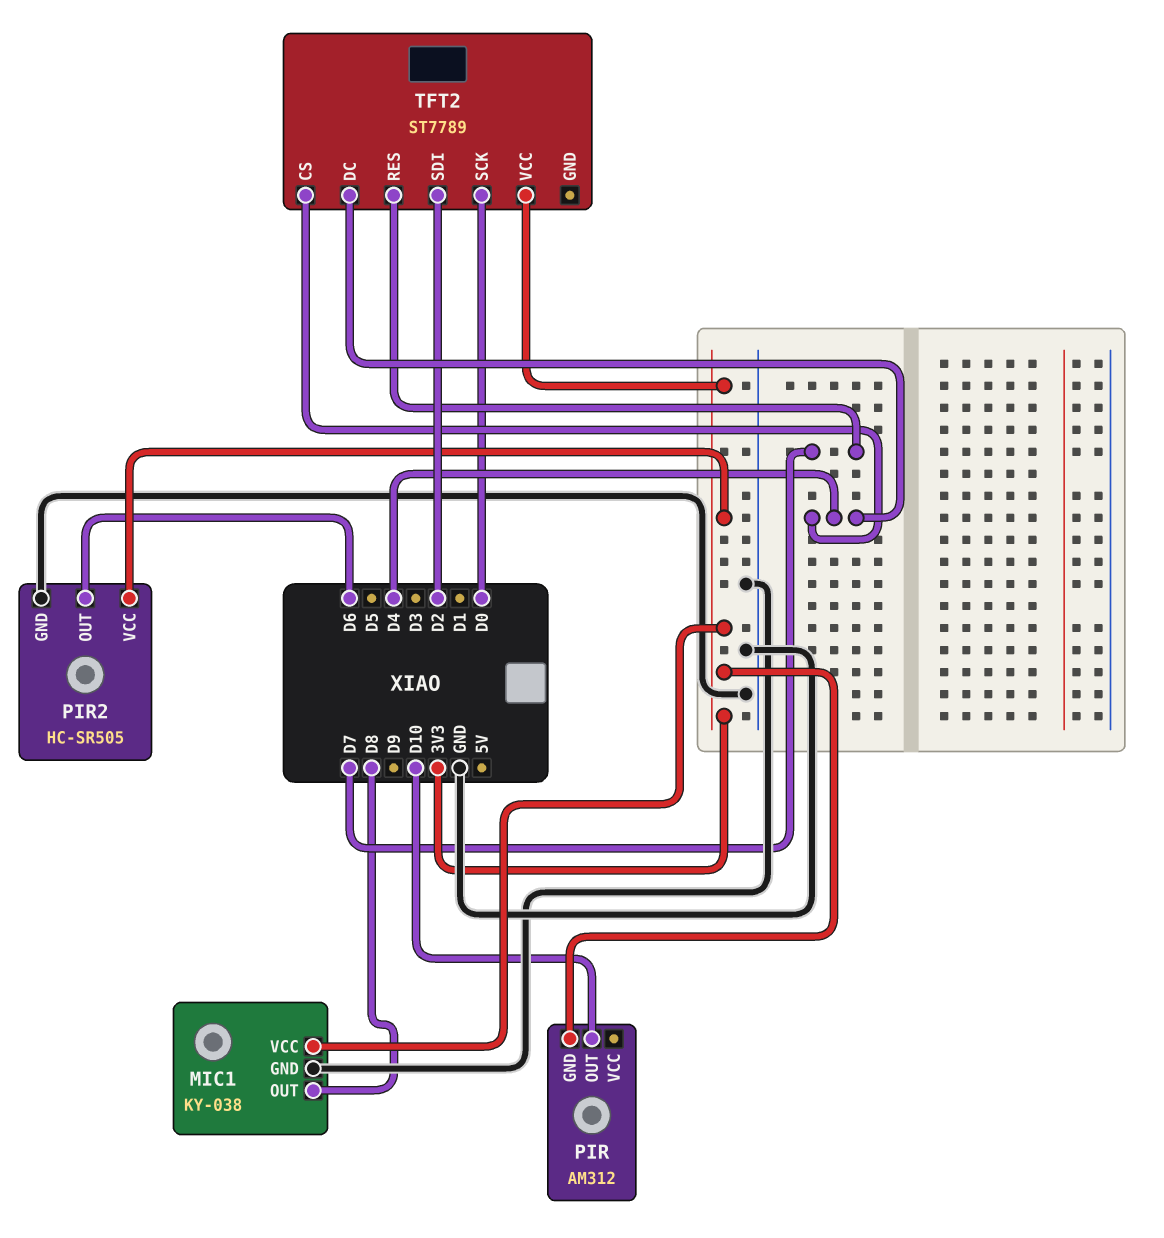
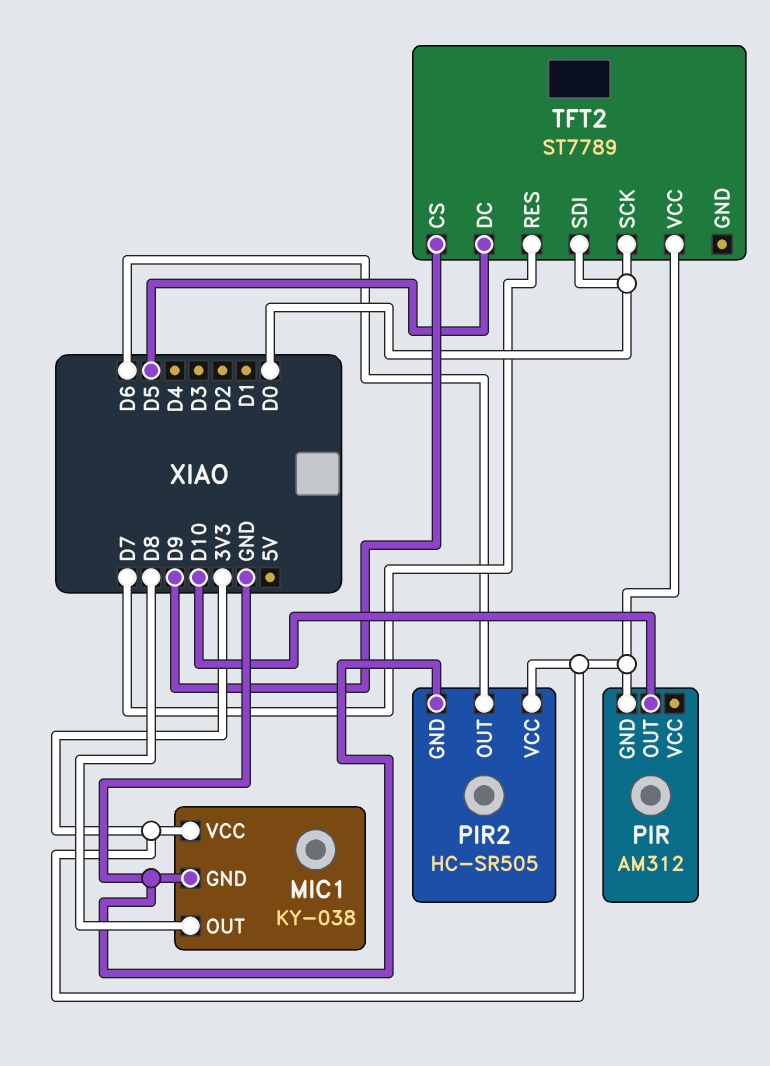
TFT2 pin CS: D4 -> D9
TFT2 pin DC: D4 -> D5
TFT2 pin SDI: D2 -> D0

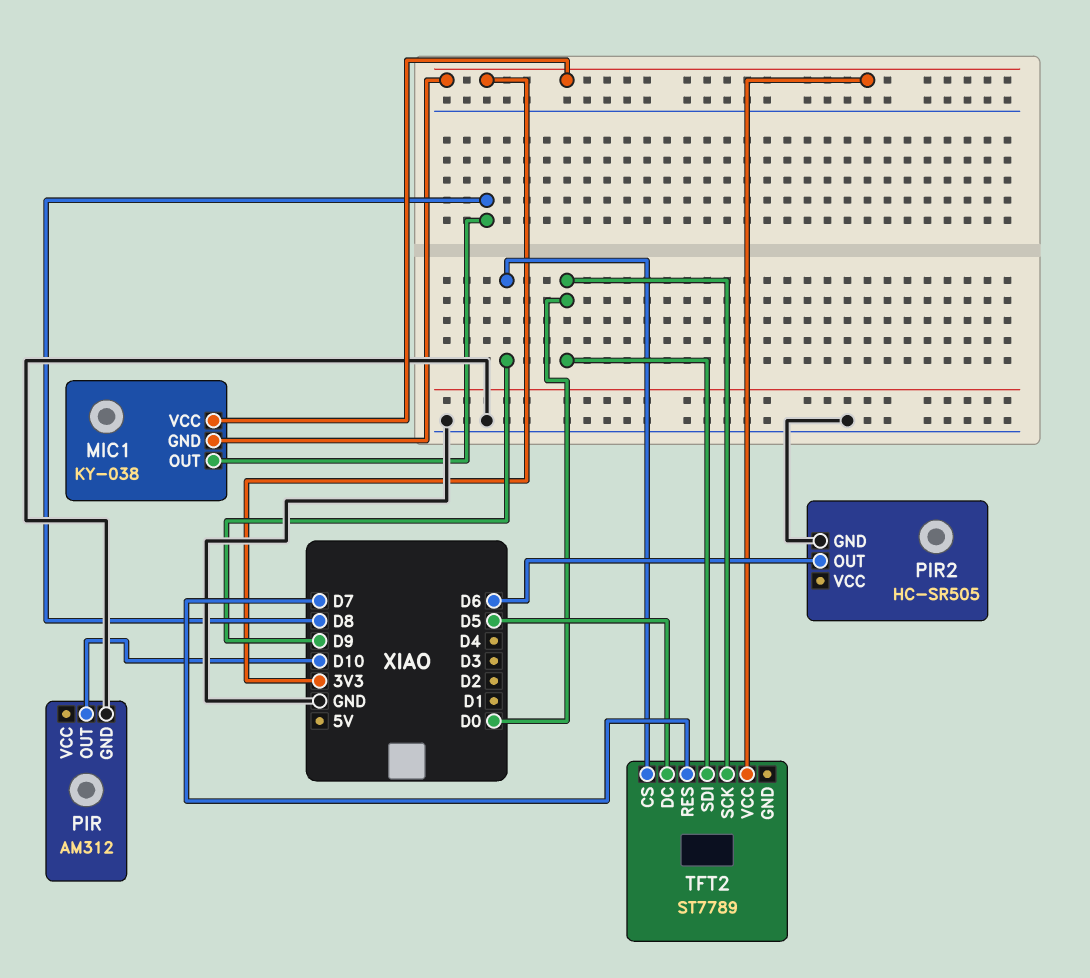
MIC1 pin GND: GND -> 3V3
PIR pin GND: 3V3 -> GND
PIR2 pin VCC: 3V3 -> none

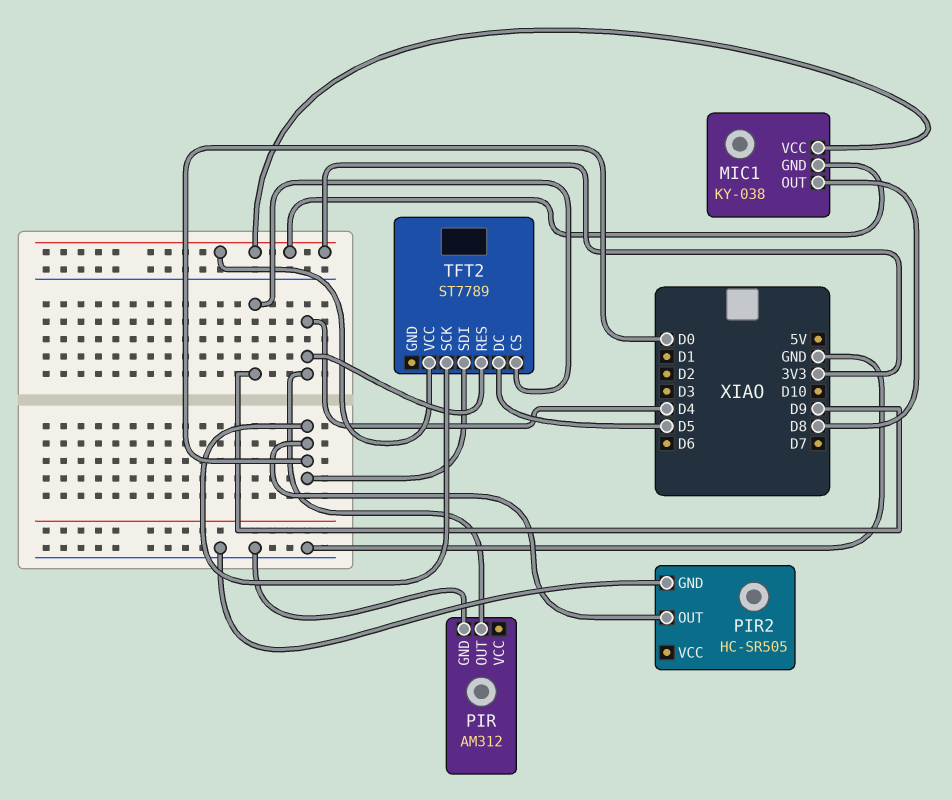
PIR pin OUT: D10 -> D4
PIR2 pin OUT: D6 -> D0
TFT2 pin RES: D7 -> D4

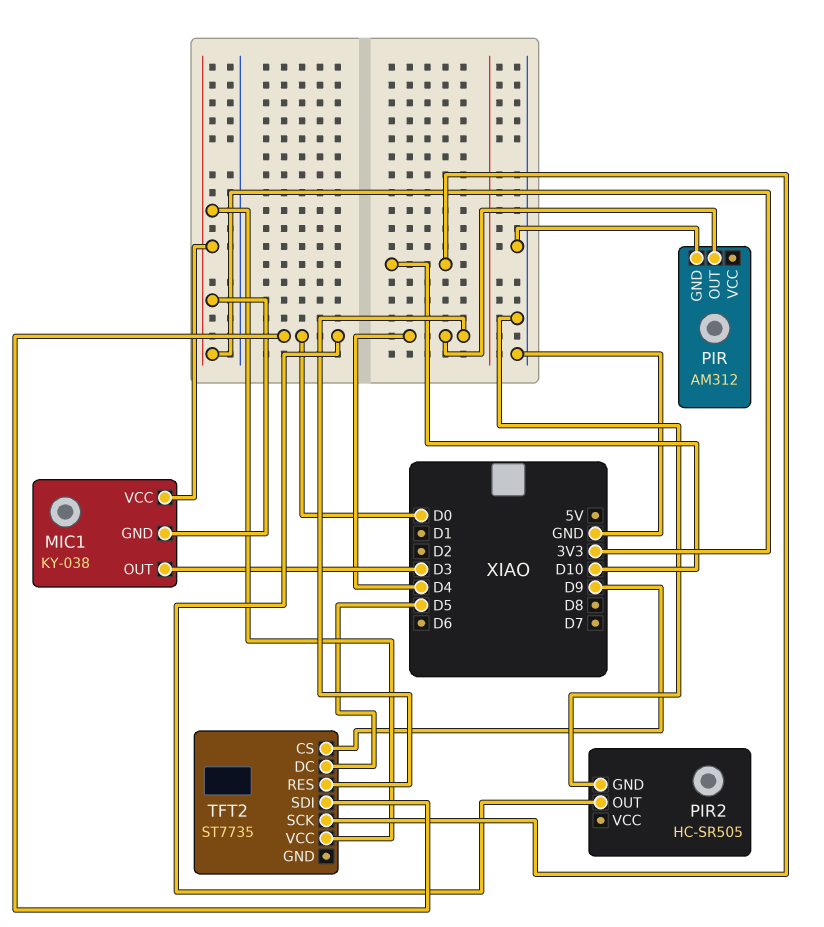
MIC1 pin OUT: D8 -> D3
TFT2: ST7789 -> ST7735
TFT2 pin SCK: D0 -> D10

